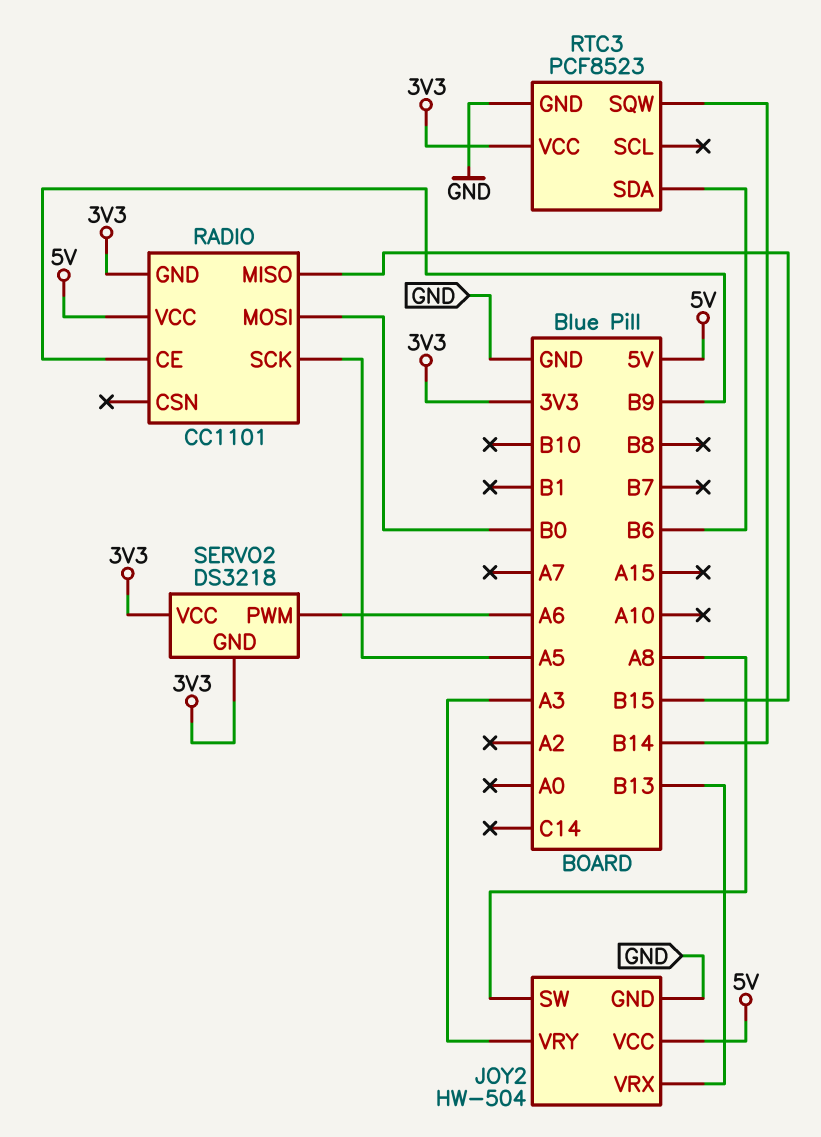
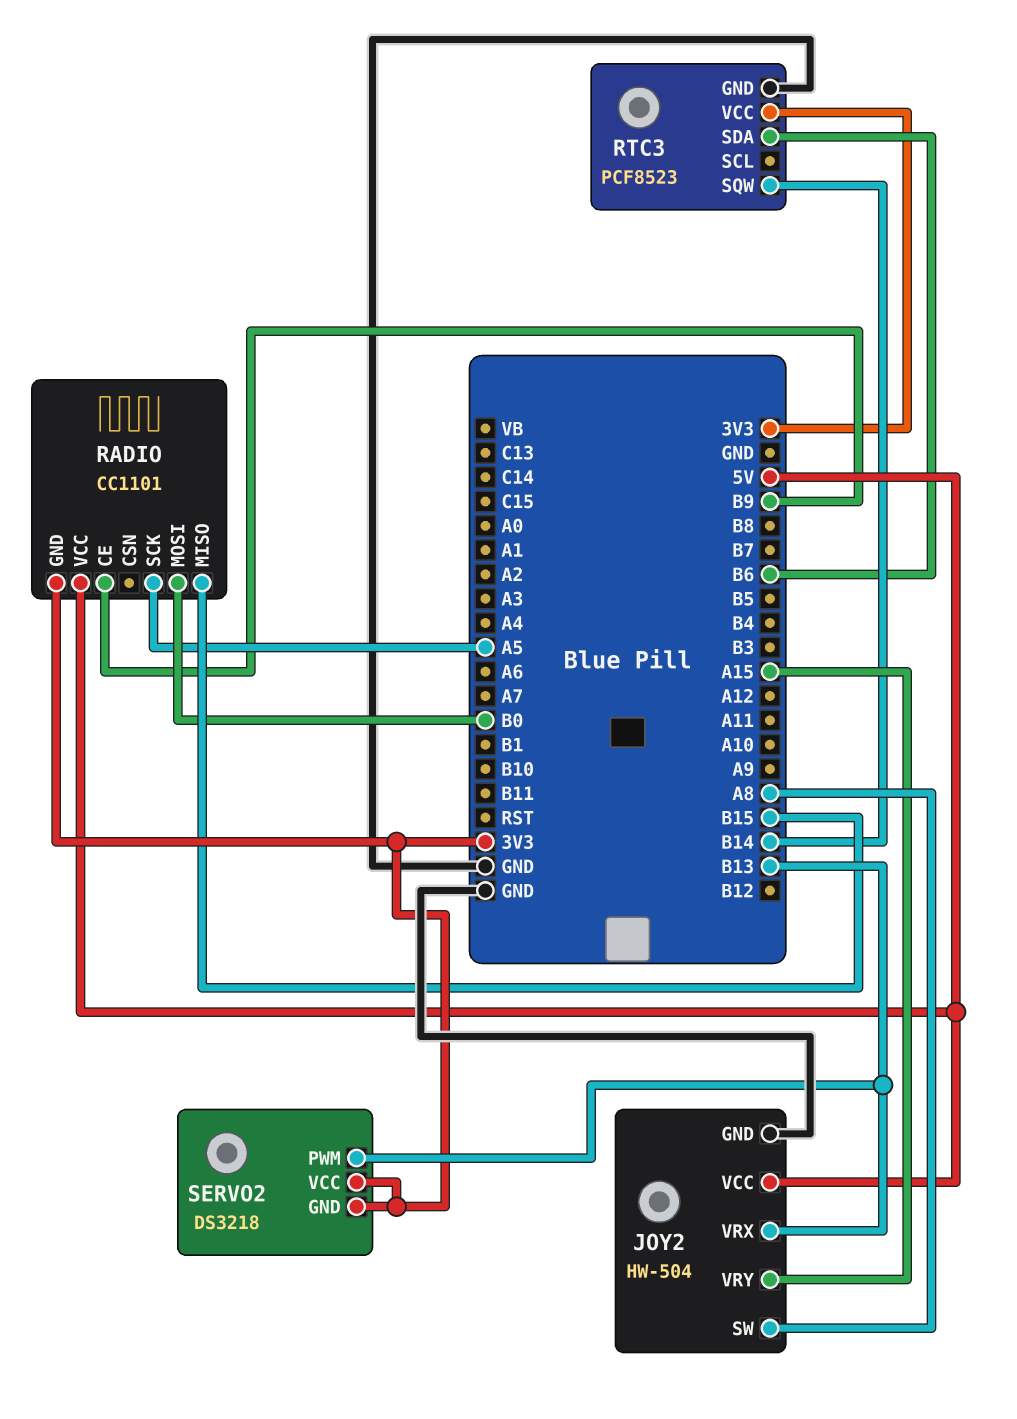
JOY2 pin VRY: A3 -> A15
SERVO2 pin PWM: A6 -> B13

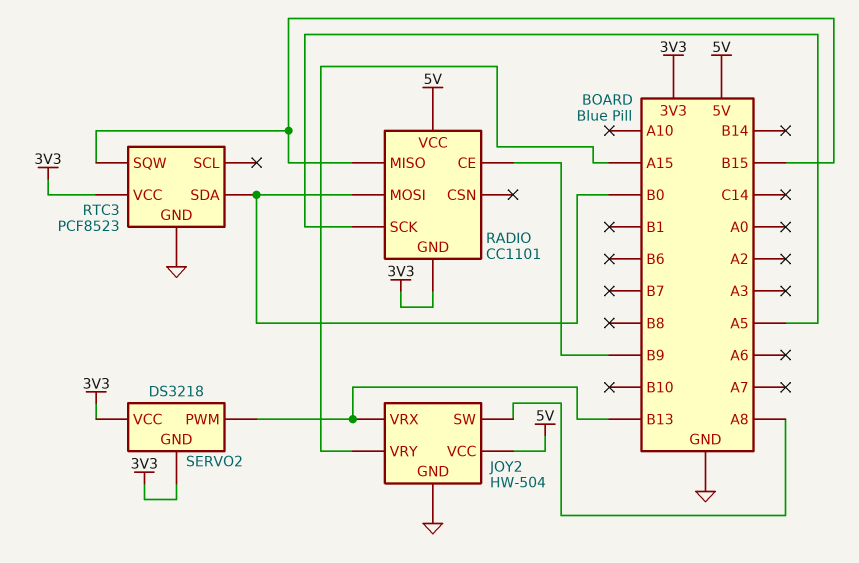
RTC3 pin SDA: B6 -> B0
RTC3 pin SQW: B14 -> B15

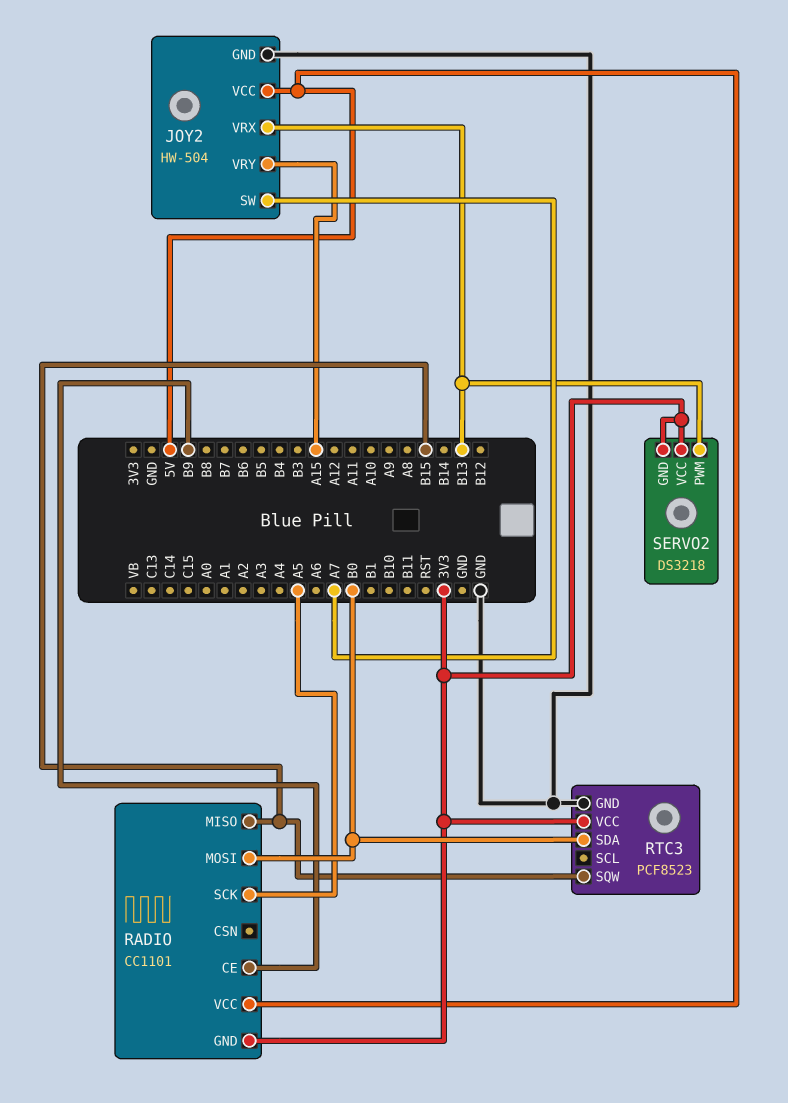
JOY2 pin SW: A8 -> A7

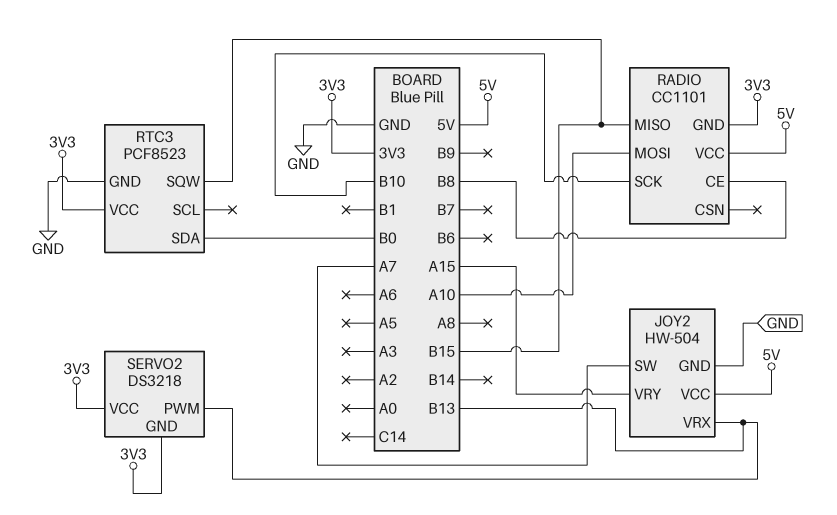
RADIO pin CE: B9 -> B8
RADIO pin MOSI: B0 -> A10
RADIO pin SCK: A5 -> B10

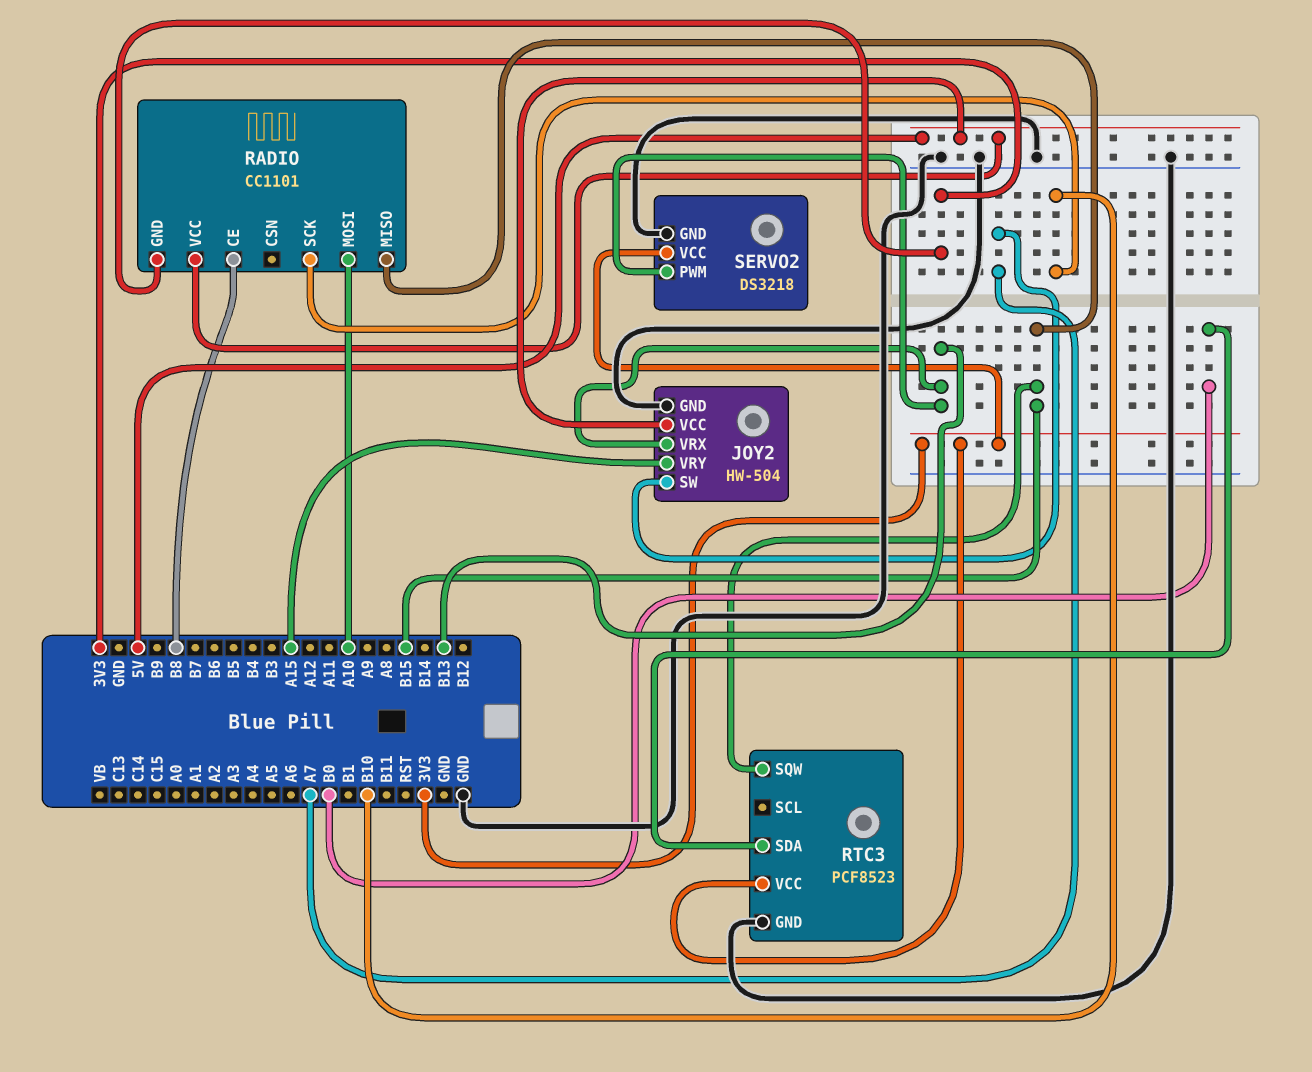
SERVO2 pin GND: 3V3 -> GND

